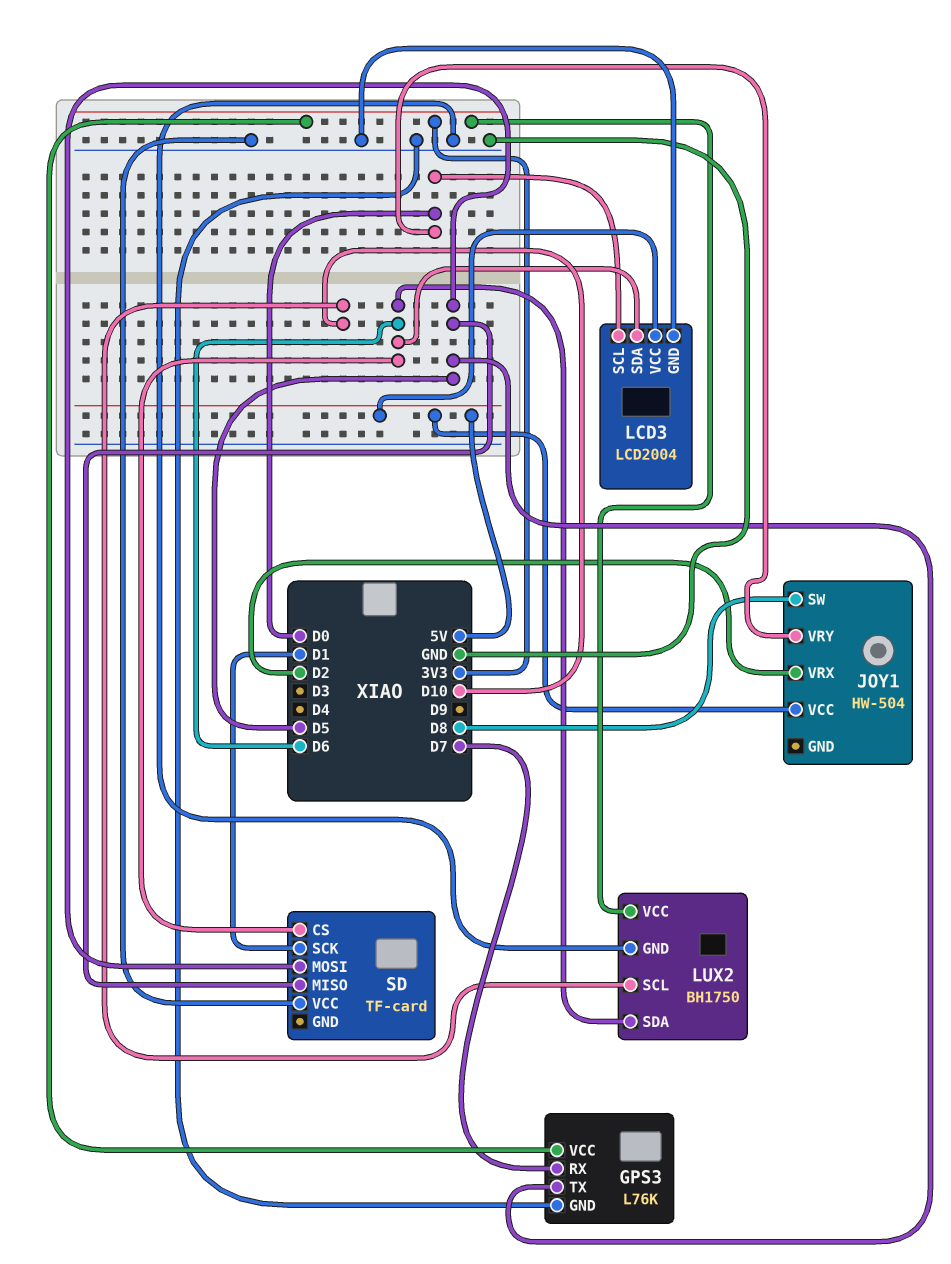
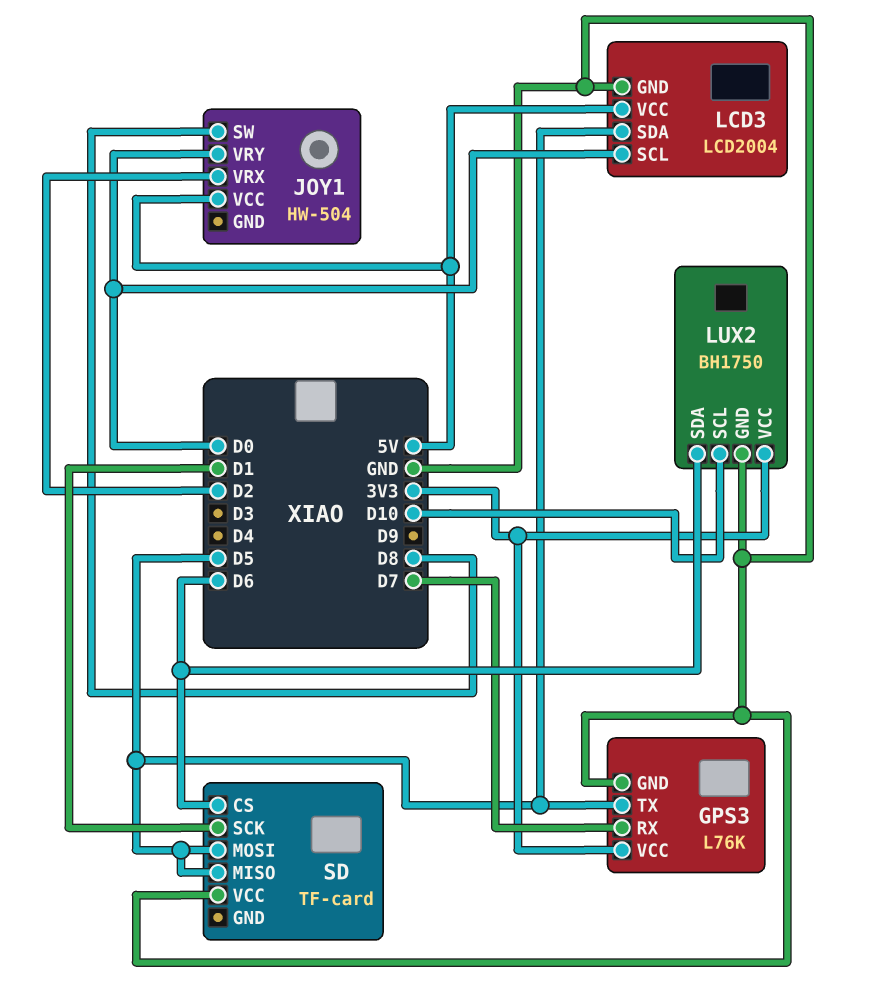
LCD3 pin SDA: D6 -> D5

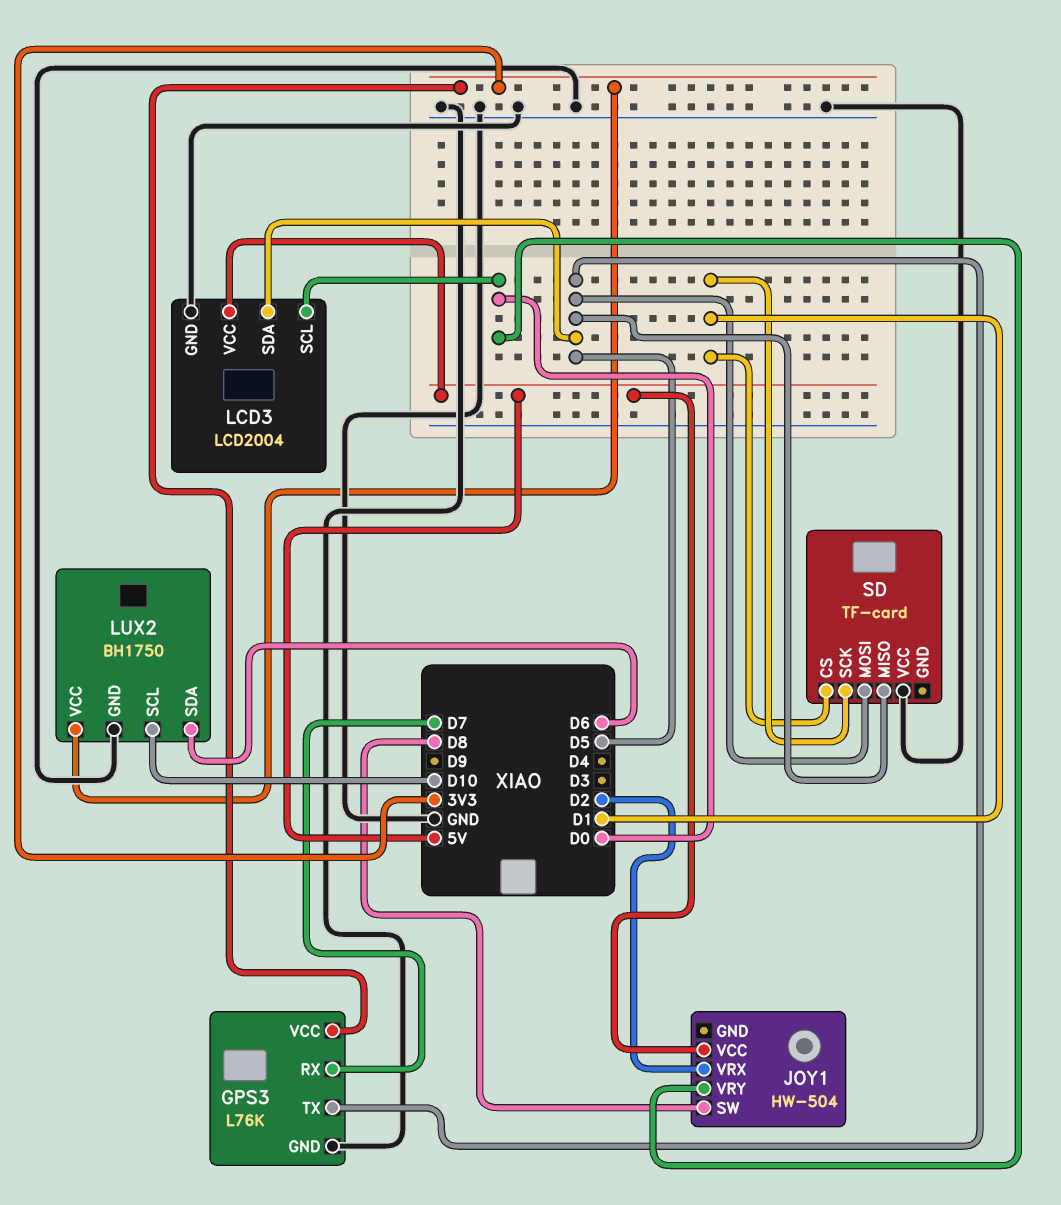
SD pin CS: D6 -> D1

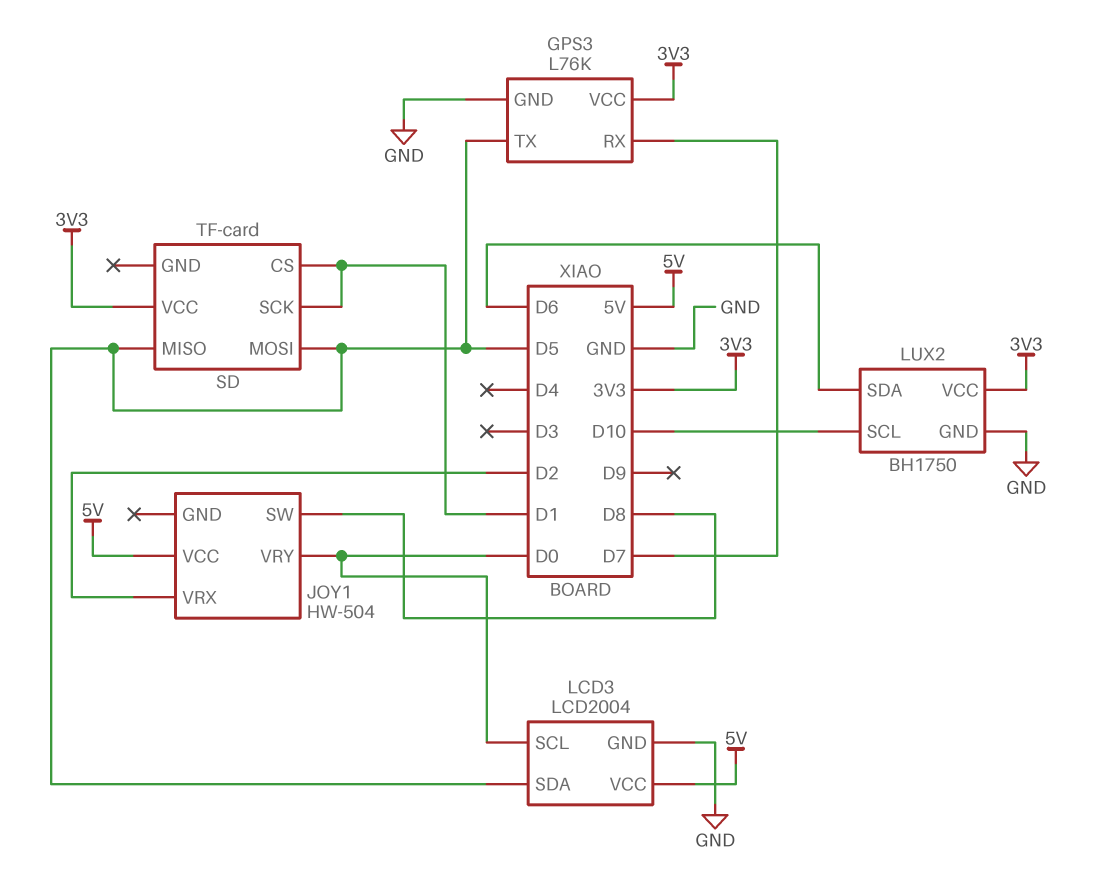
SD pin VCC: GND -> 3V3

